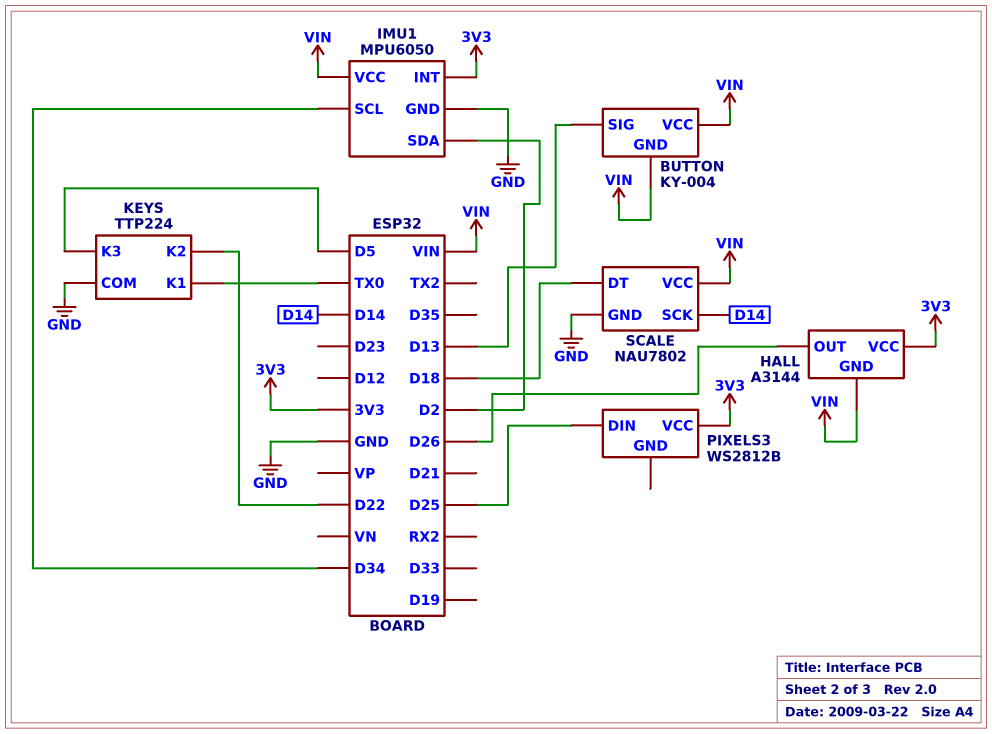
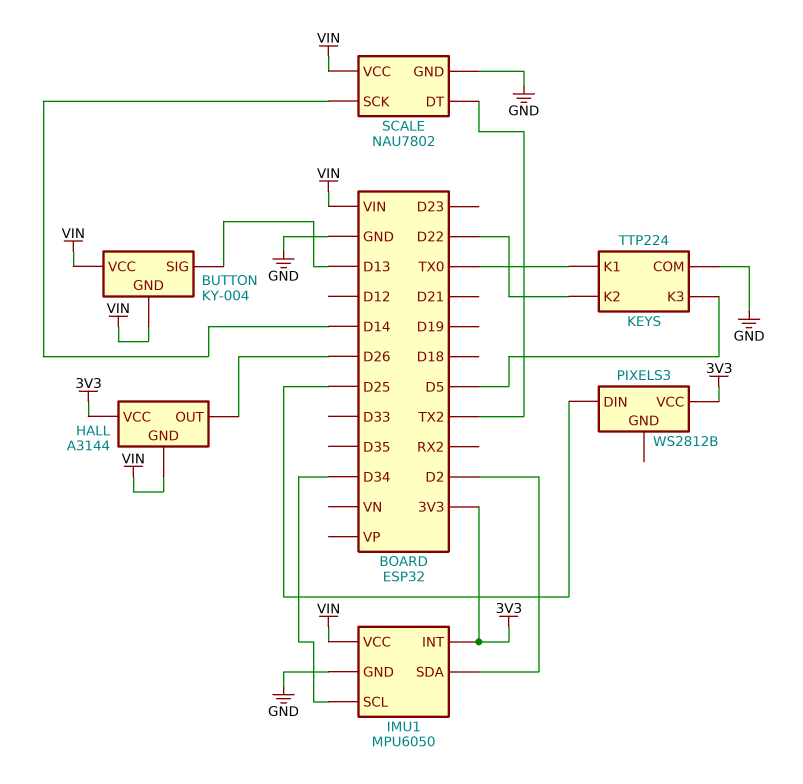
SCALE pin DT: D18 -> TX2

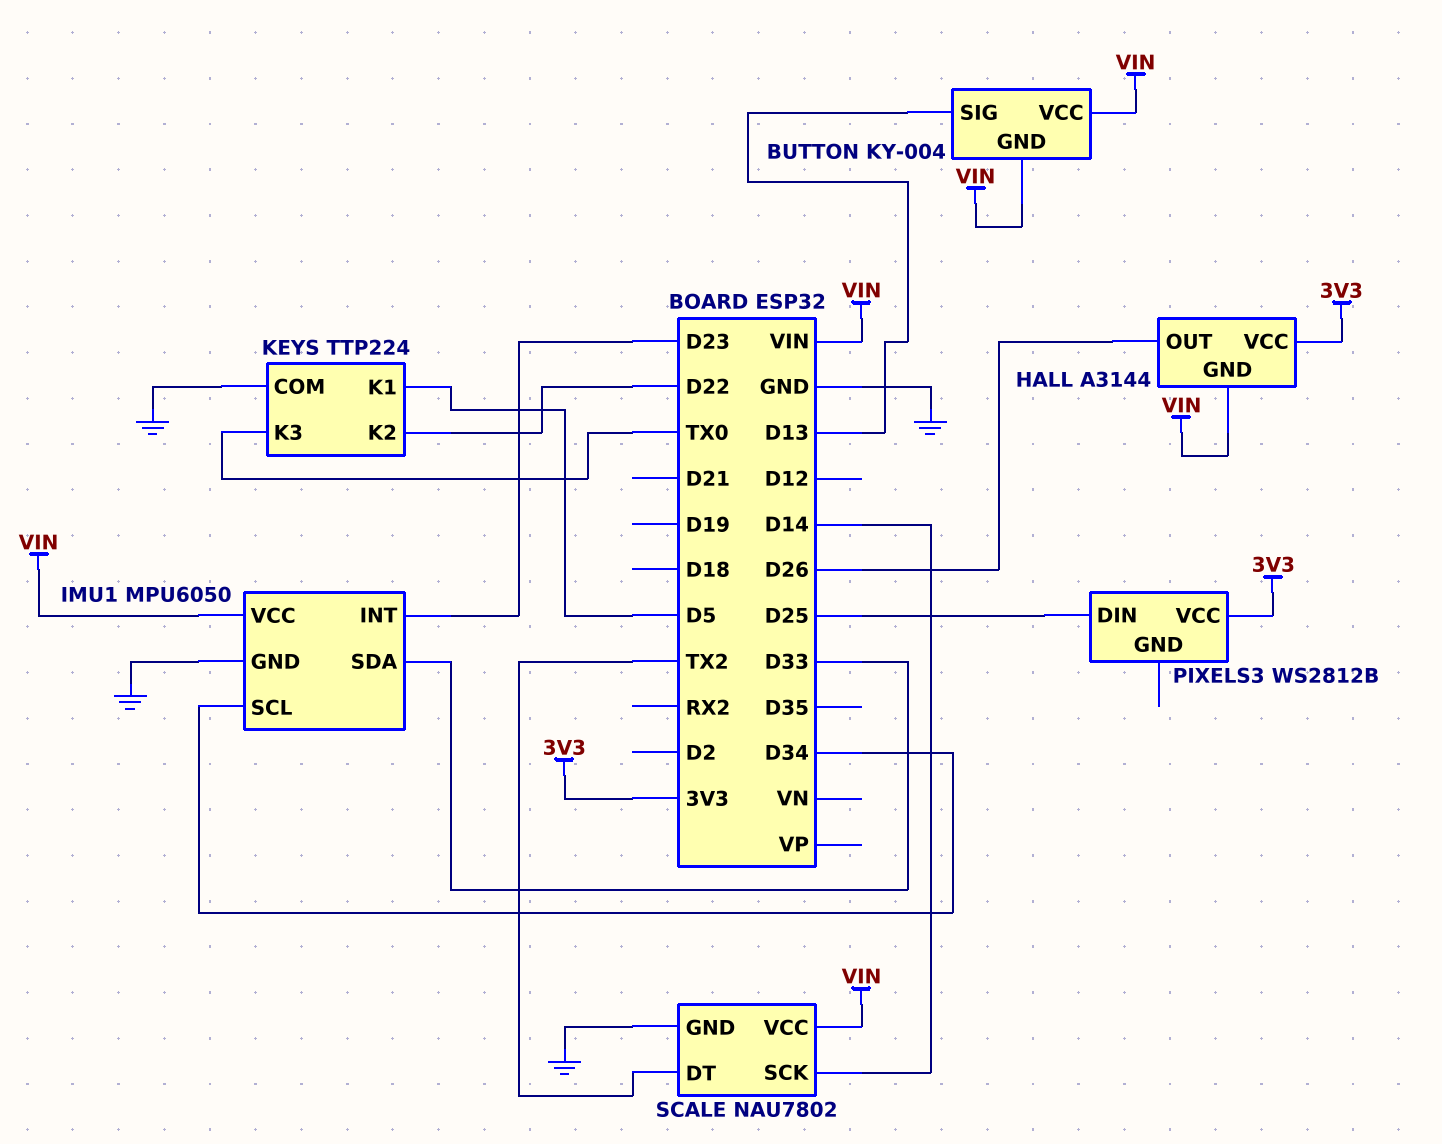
IMU1 pin INT: 3V3 -> D23
IMU1 pin SDA: D2 -> D33
KEYS pin K1: TX0 -> D5
KEYS pin K3: D5 -> TX0

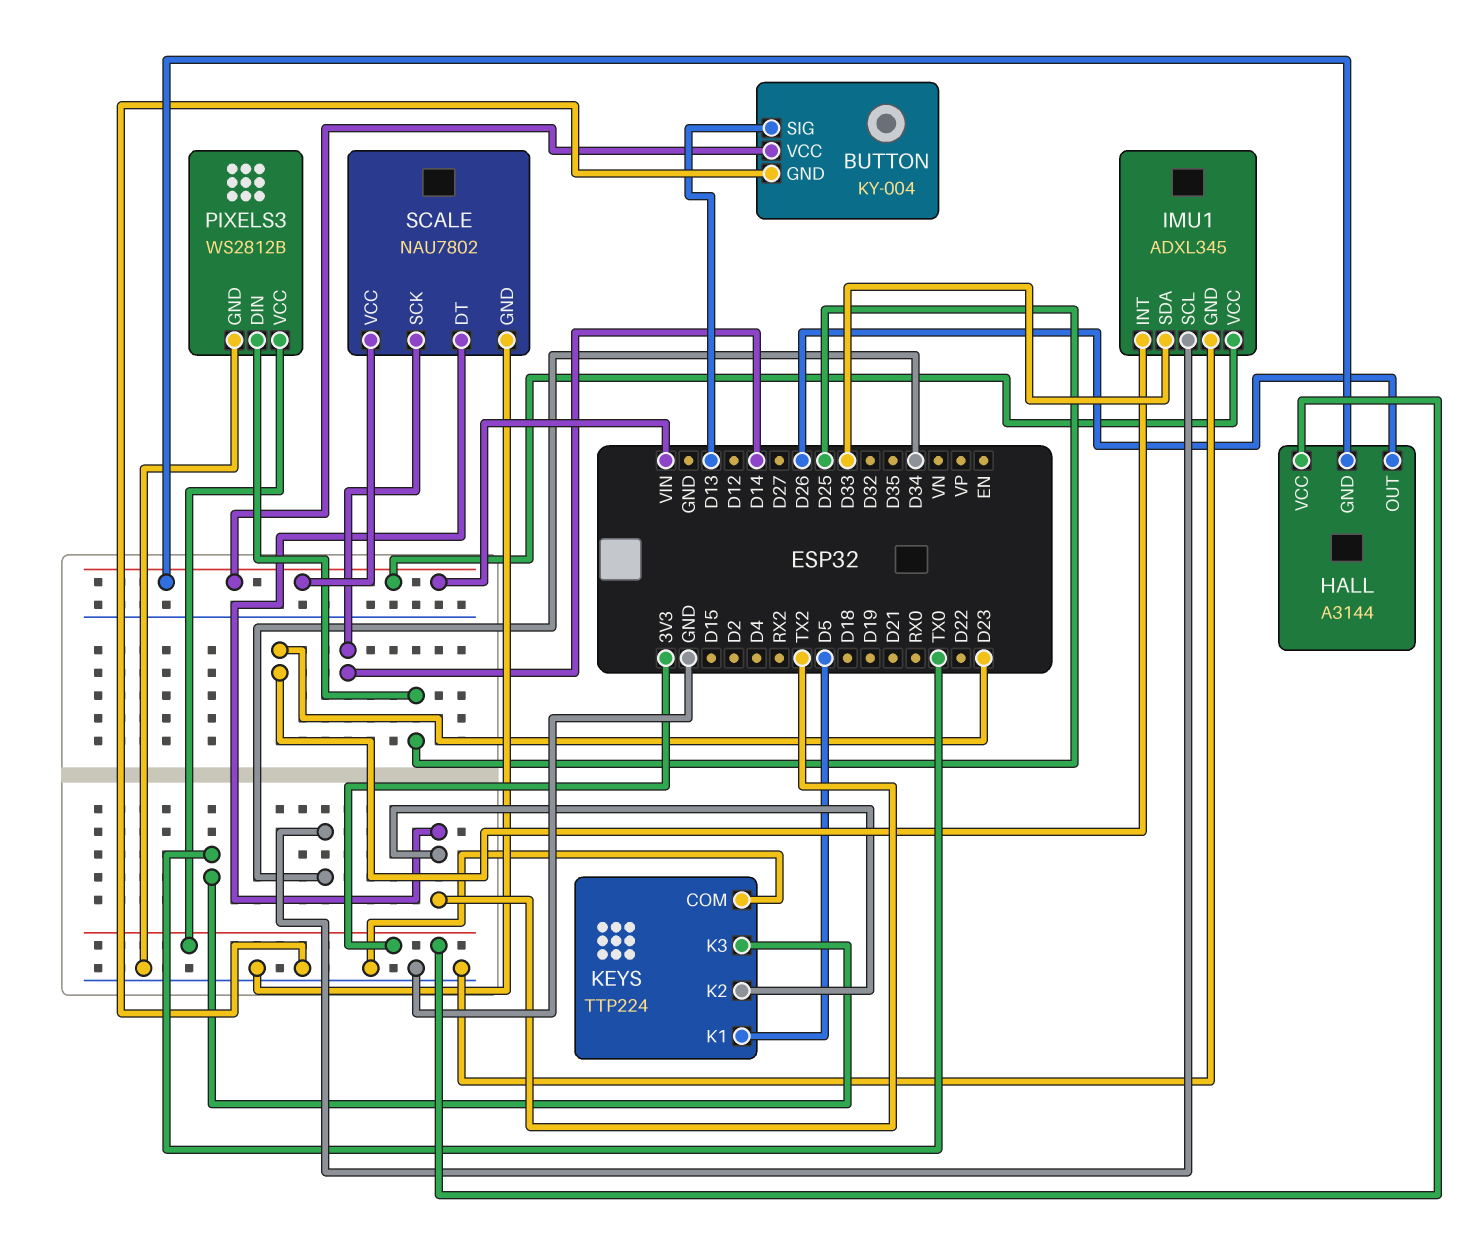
BUTTON pin GND: VIN -> GND
IMU1: MPU6050 -> ADXL345
KEYS pin K2: D22 -> TX2
PIXELS3 pin GND: none -> GND

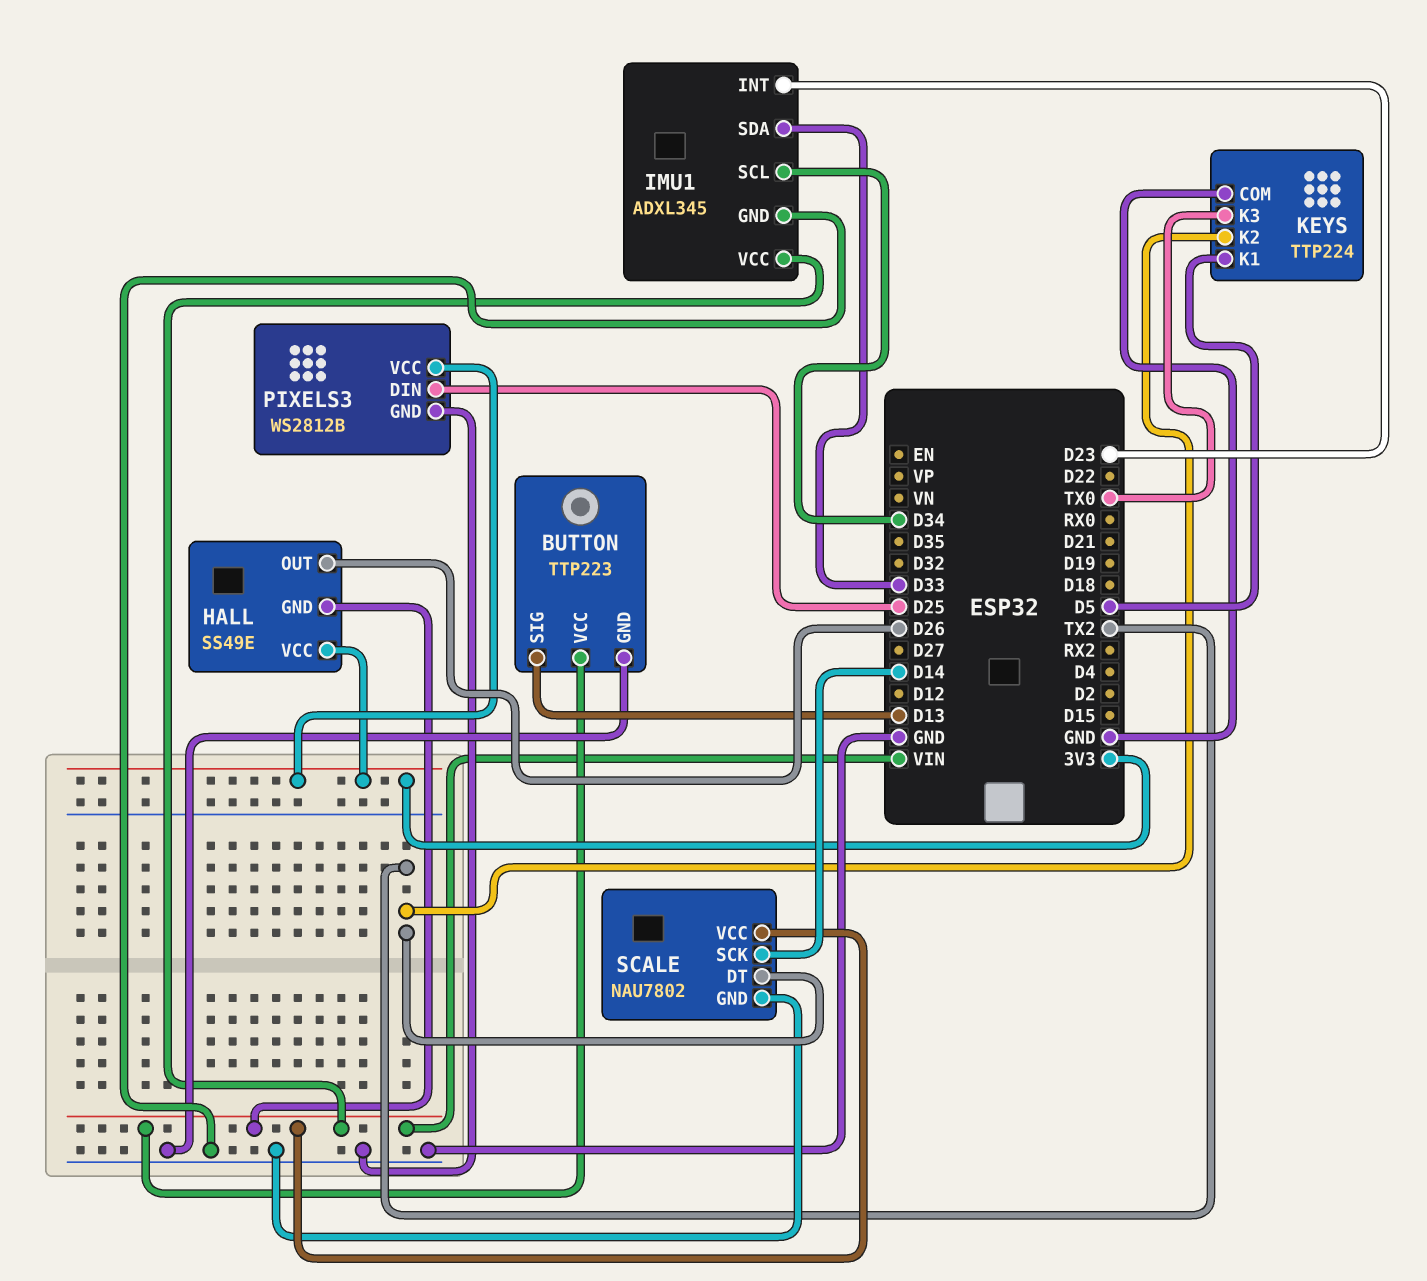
BUTTON: KY-004 -> TTP223
HALL: A3144 -> SS49E

